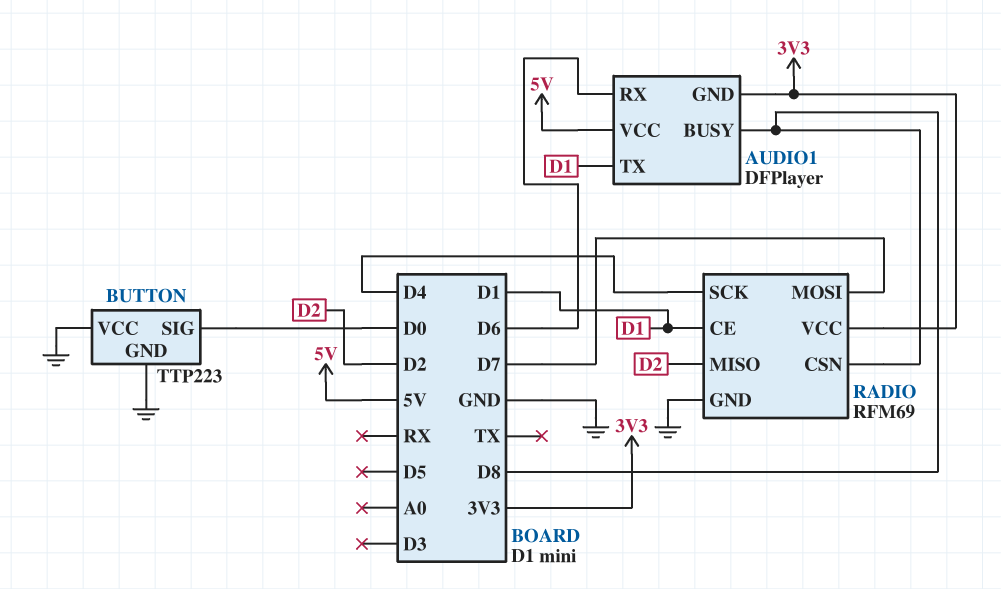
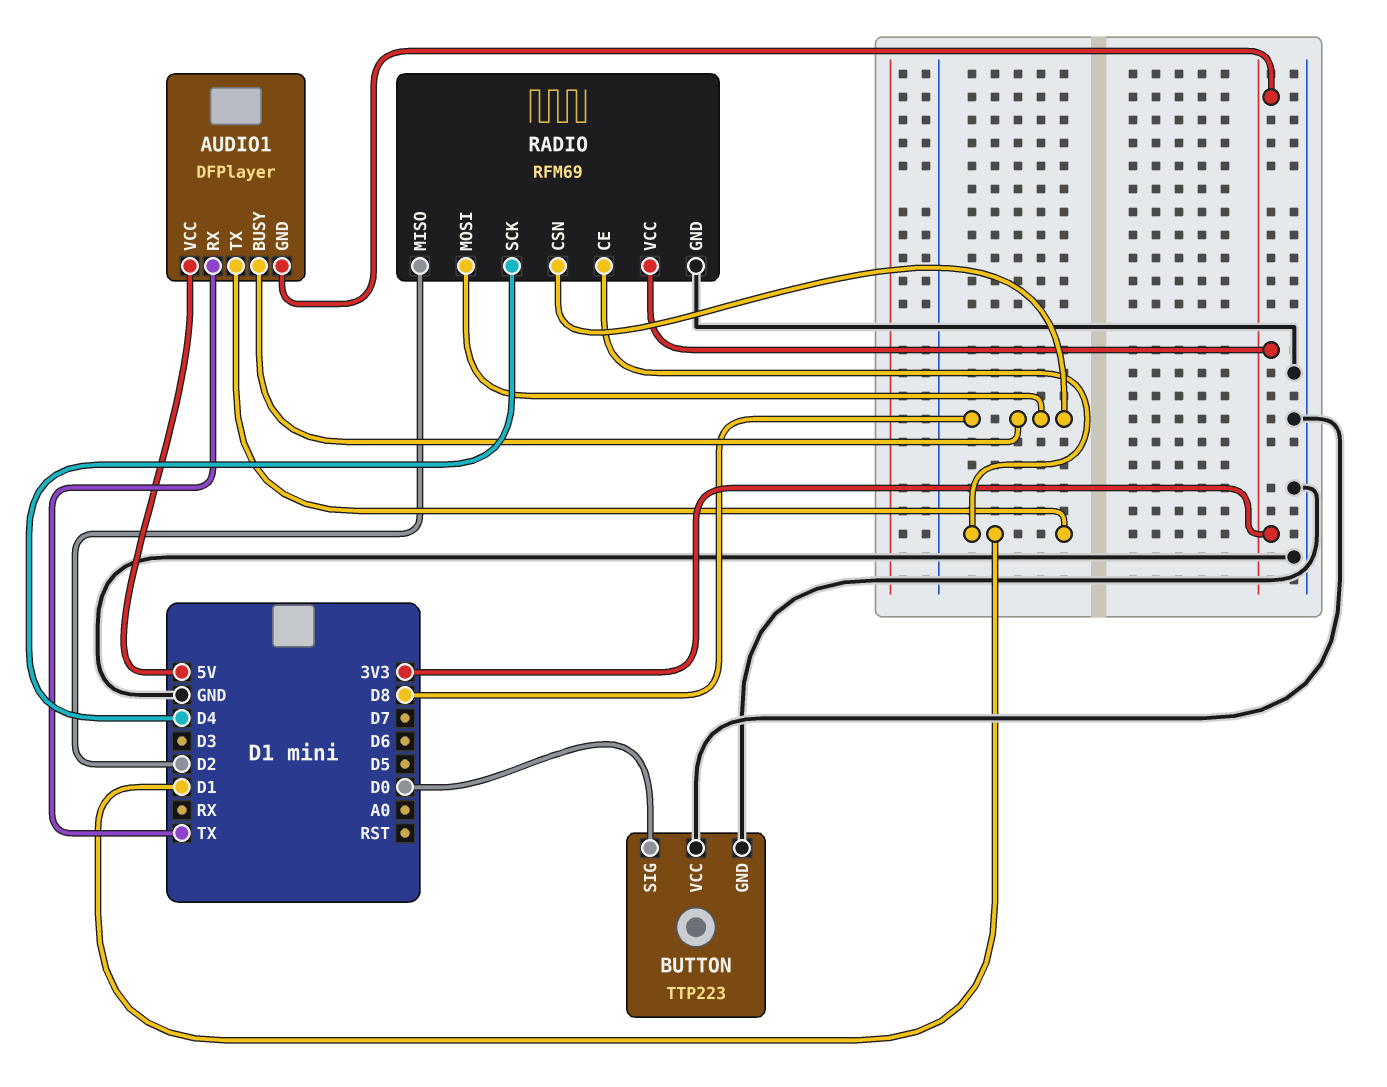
AUDIO1 pin RX: D6 -> TX
RADIO pin MOSI: D7 -> D8

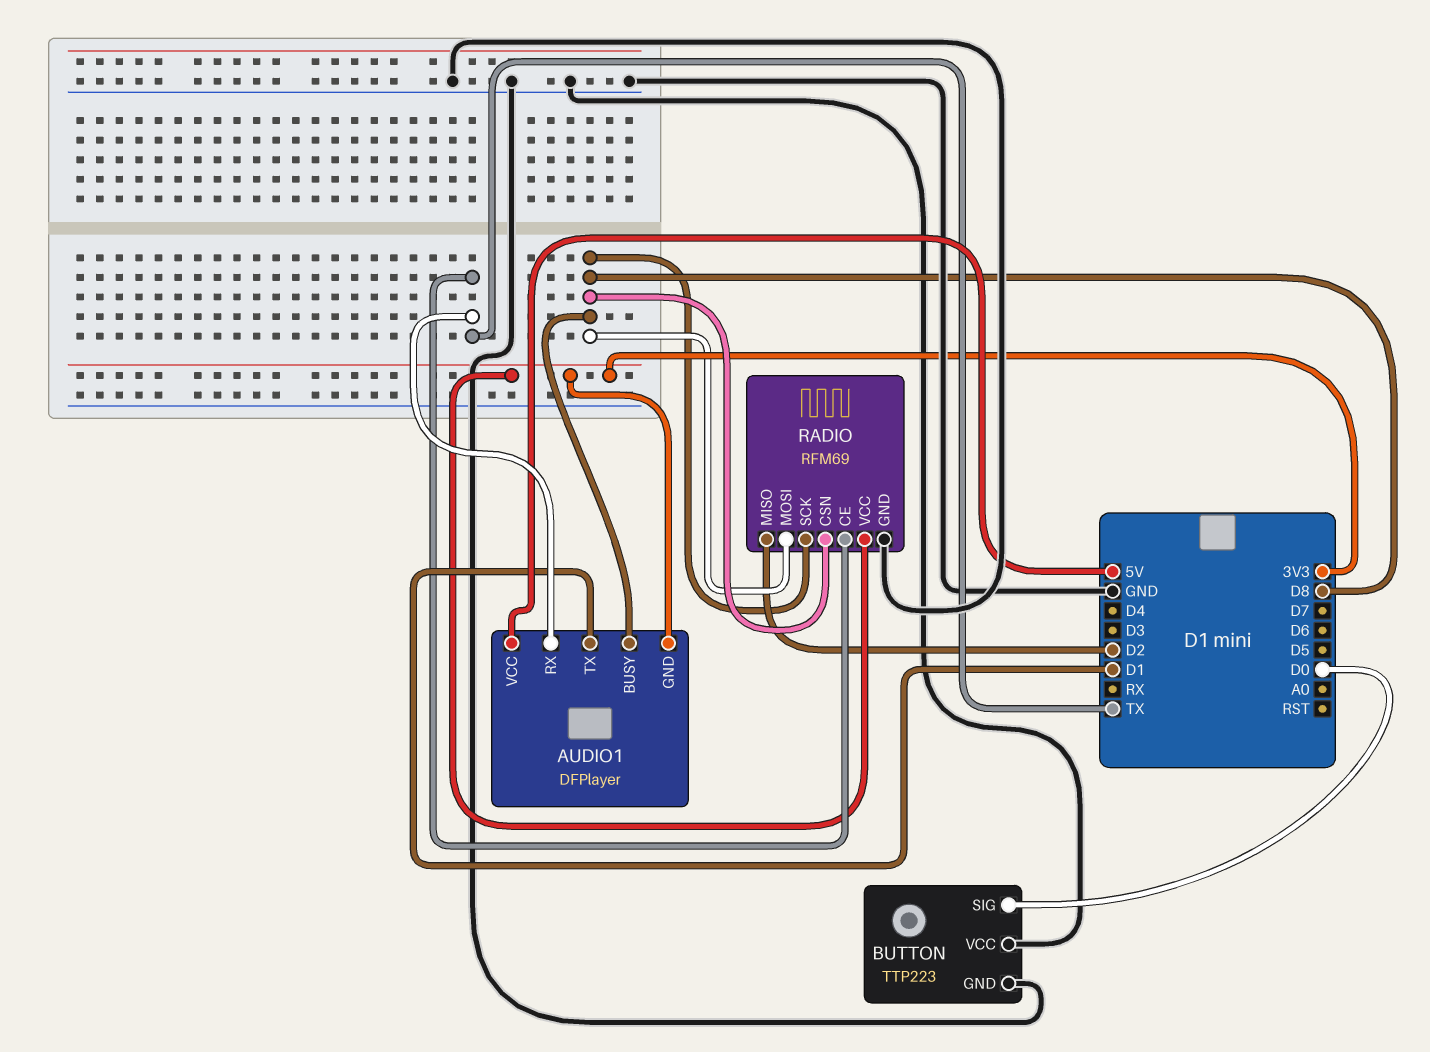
RADIO pin CE: D1 -> TX
RADIO pin SCK: D4 -> D8

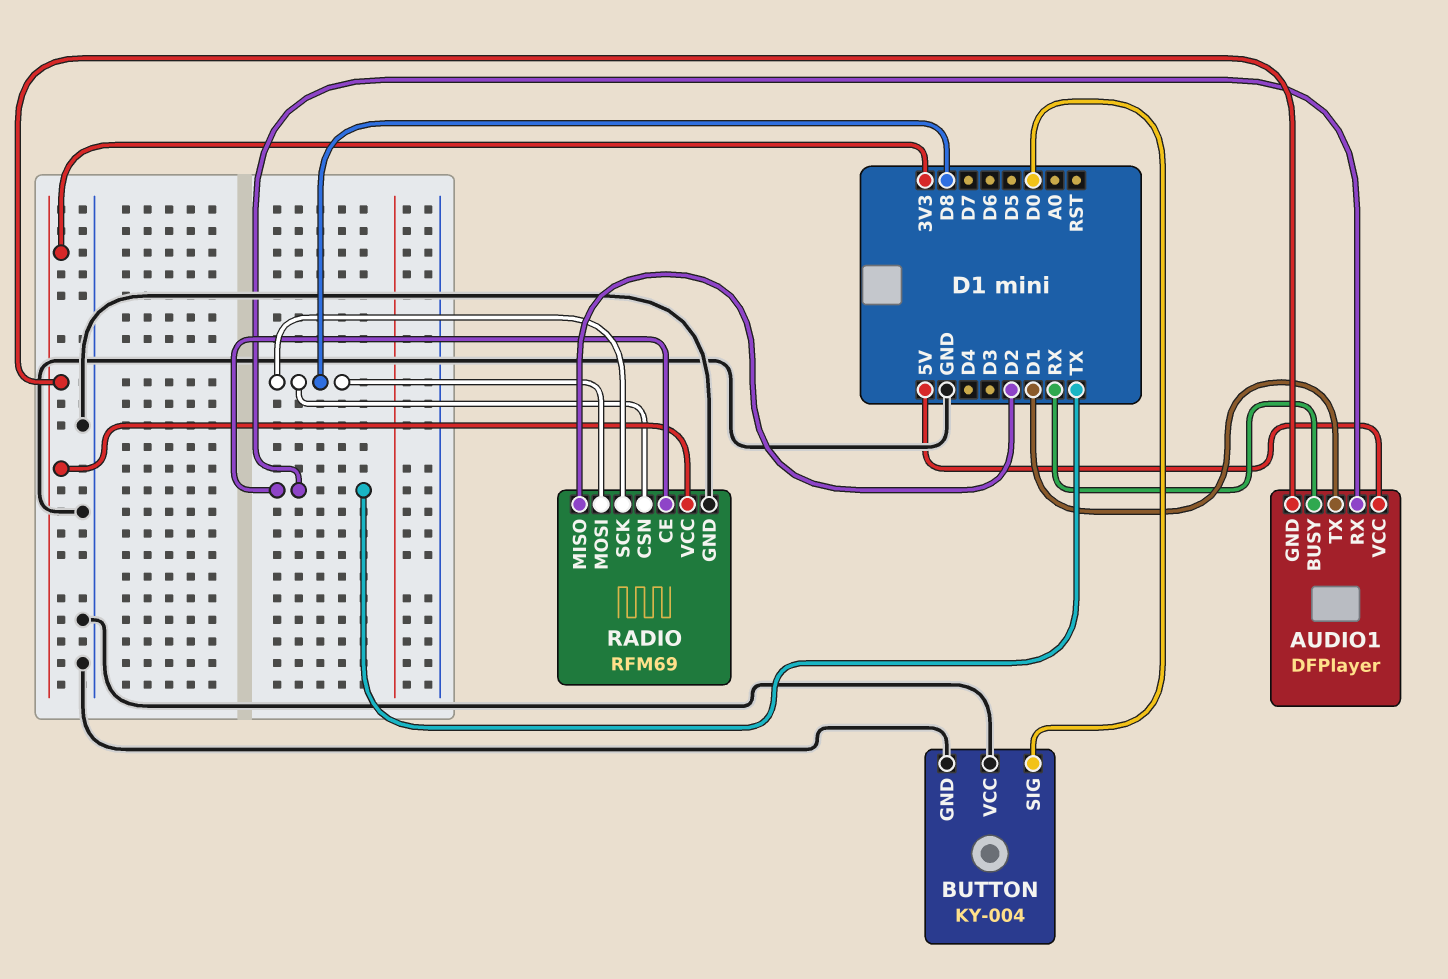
AUDIO1 pin BUSY: D8 -> RX
BUTTON: TTP223 -> KY-004

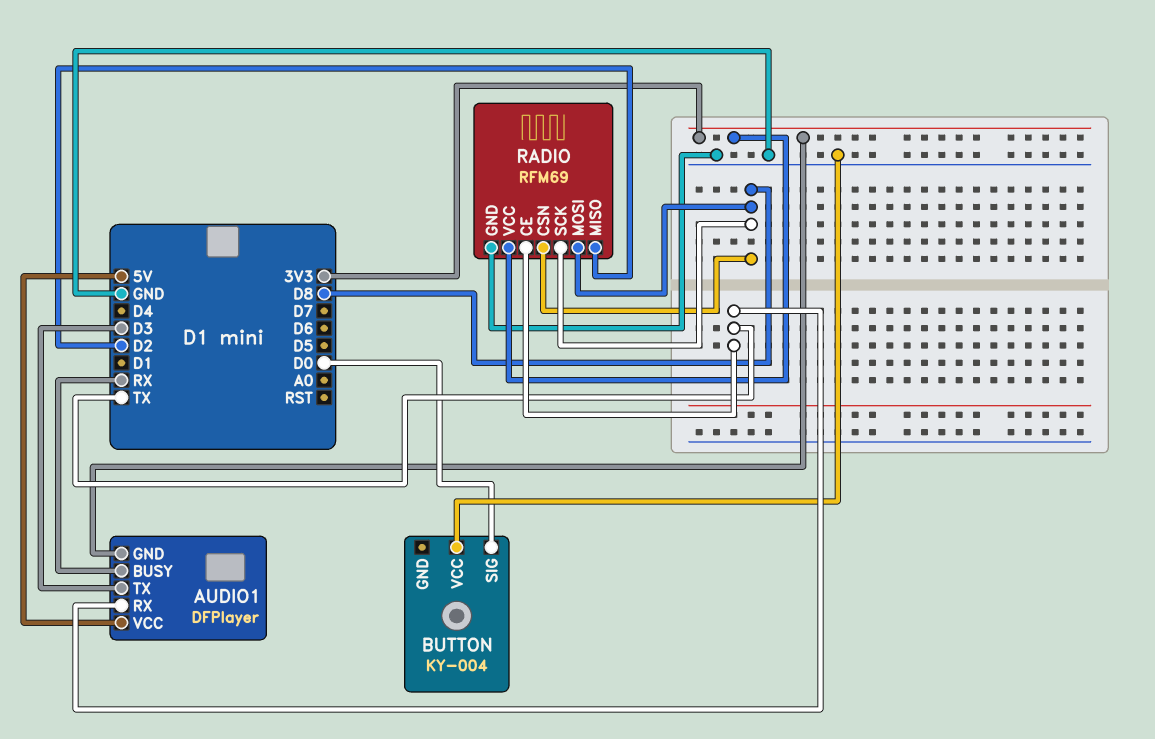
AUDIO1 pin TX: D1 -> D3
BUTTON pin GND: GND -> none

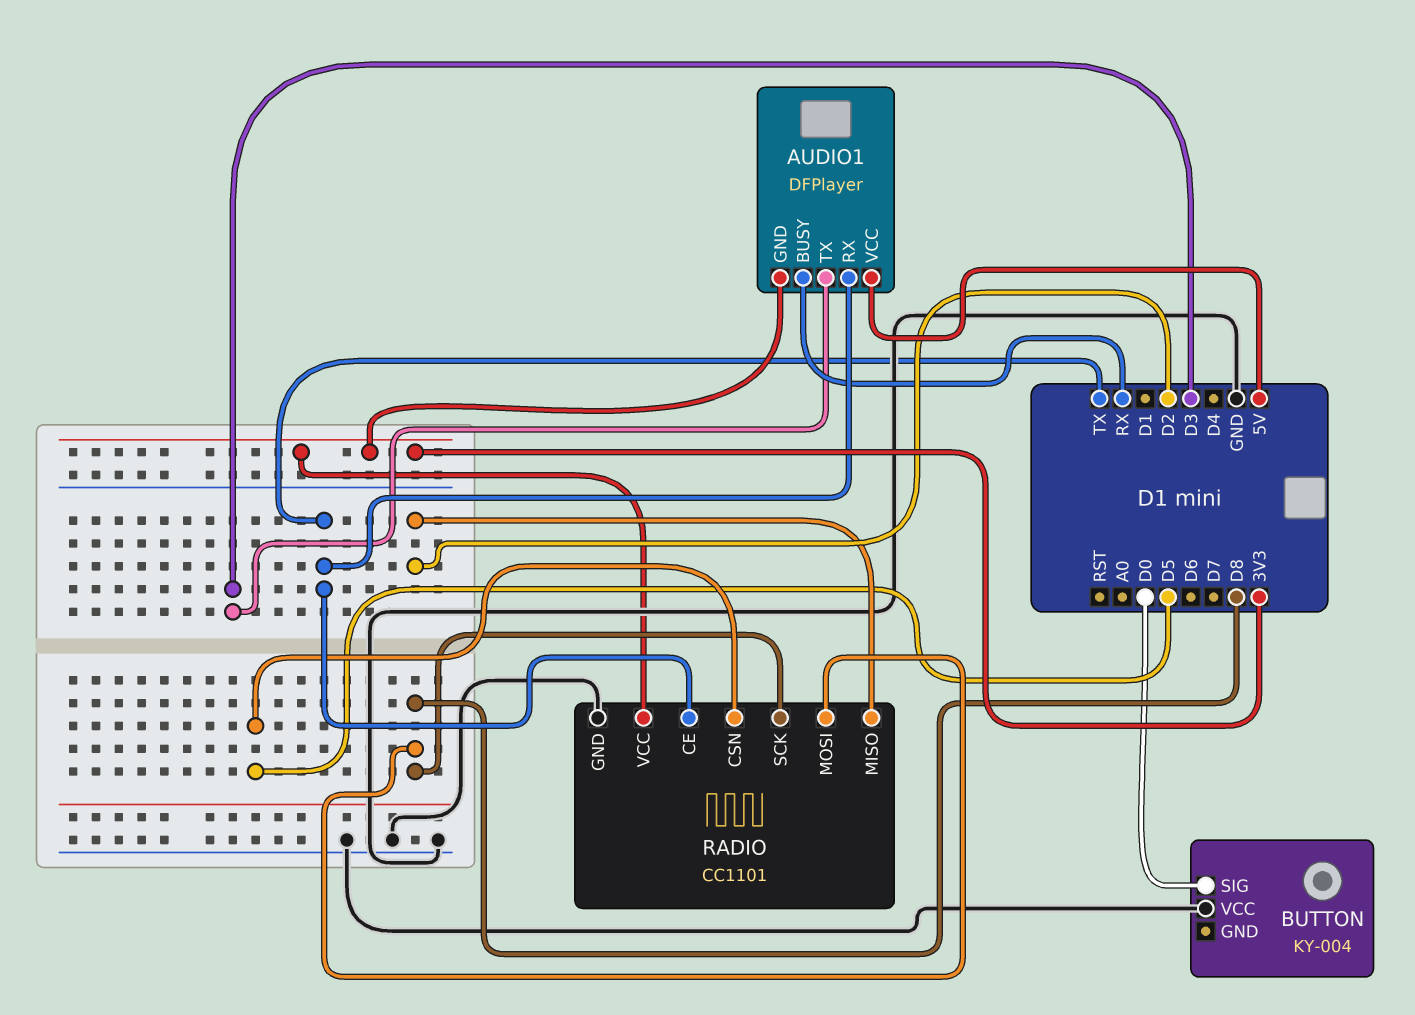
RADIO: RFM69 -> CC1101
RADIO pin CSN: D8 -> D5

